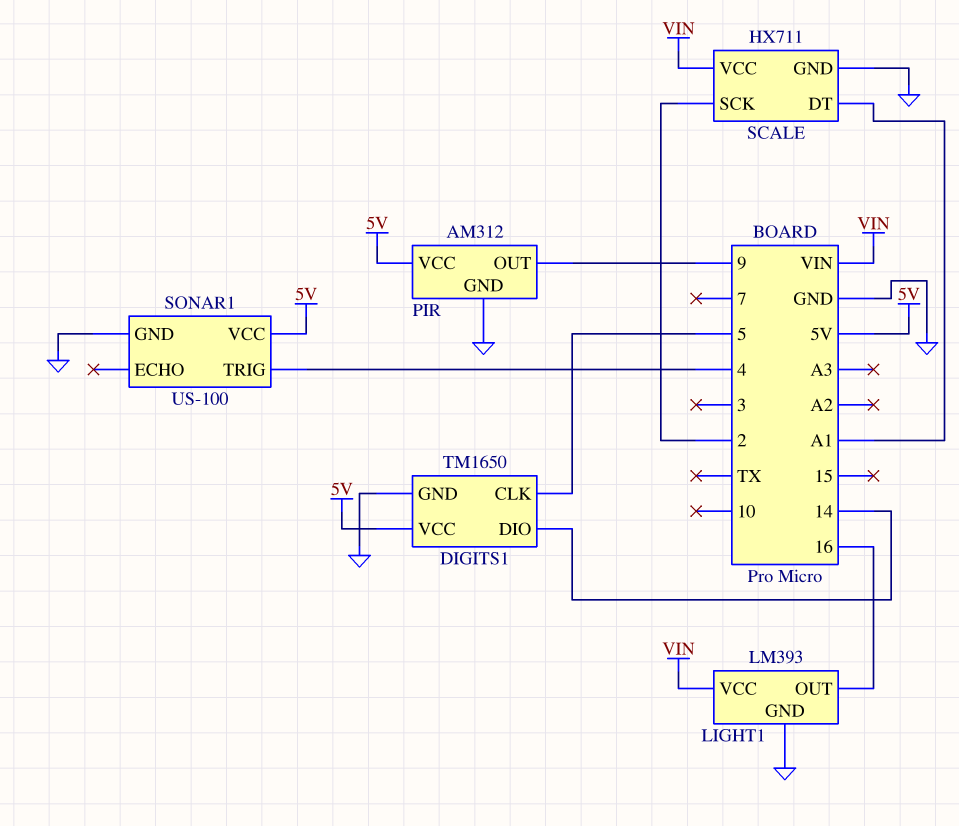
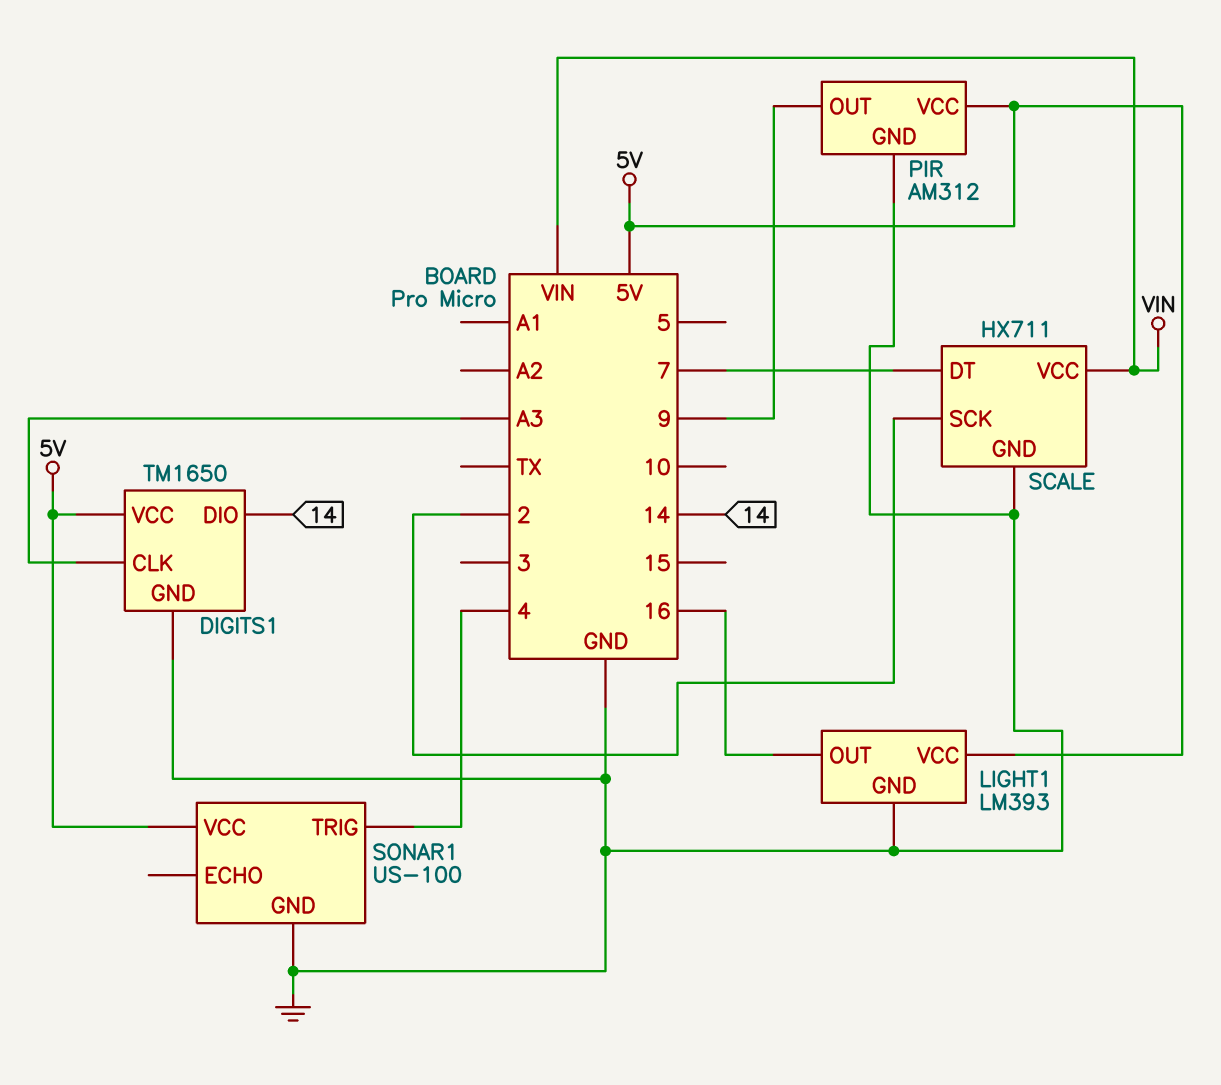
DIGITS1 pin CLK: 5 -> A3
LIGHT1 pin VCC: VIN -> 5V
SCALE pin DT: A1 -> 7

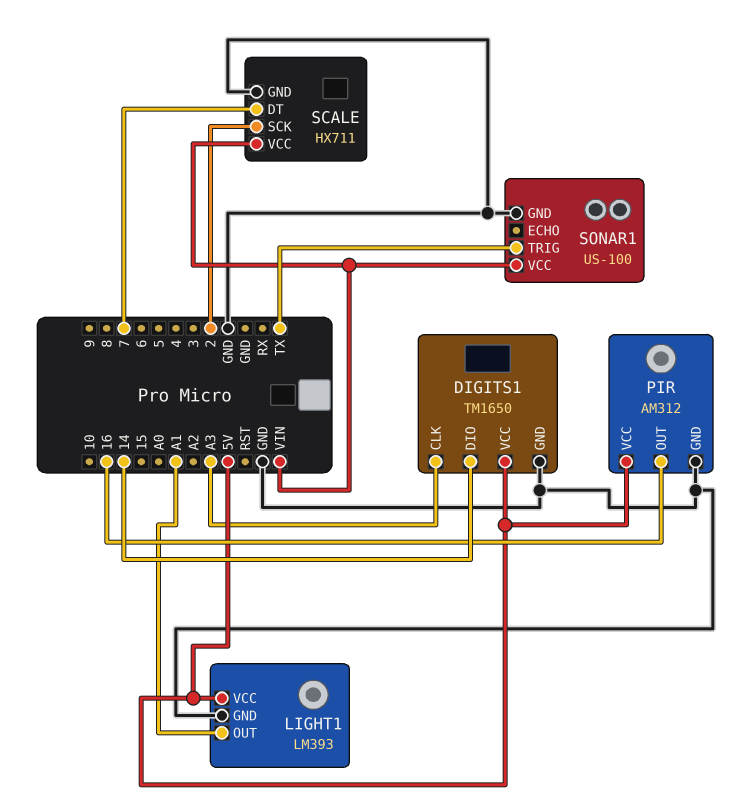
LIGHT1 pin OUT: 16 -> A1
PIR pin OUT: 9 -> 16
SONAR1 pin TRIG: 4 -> TX
SONAR1 pin VCC: 5V -> VIN

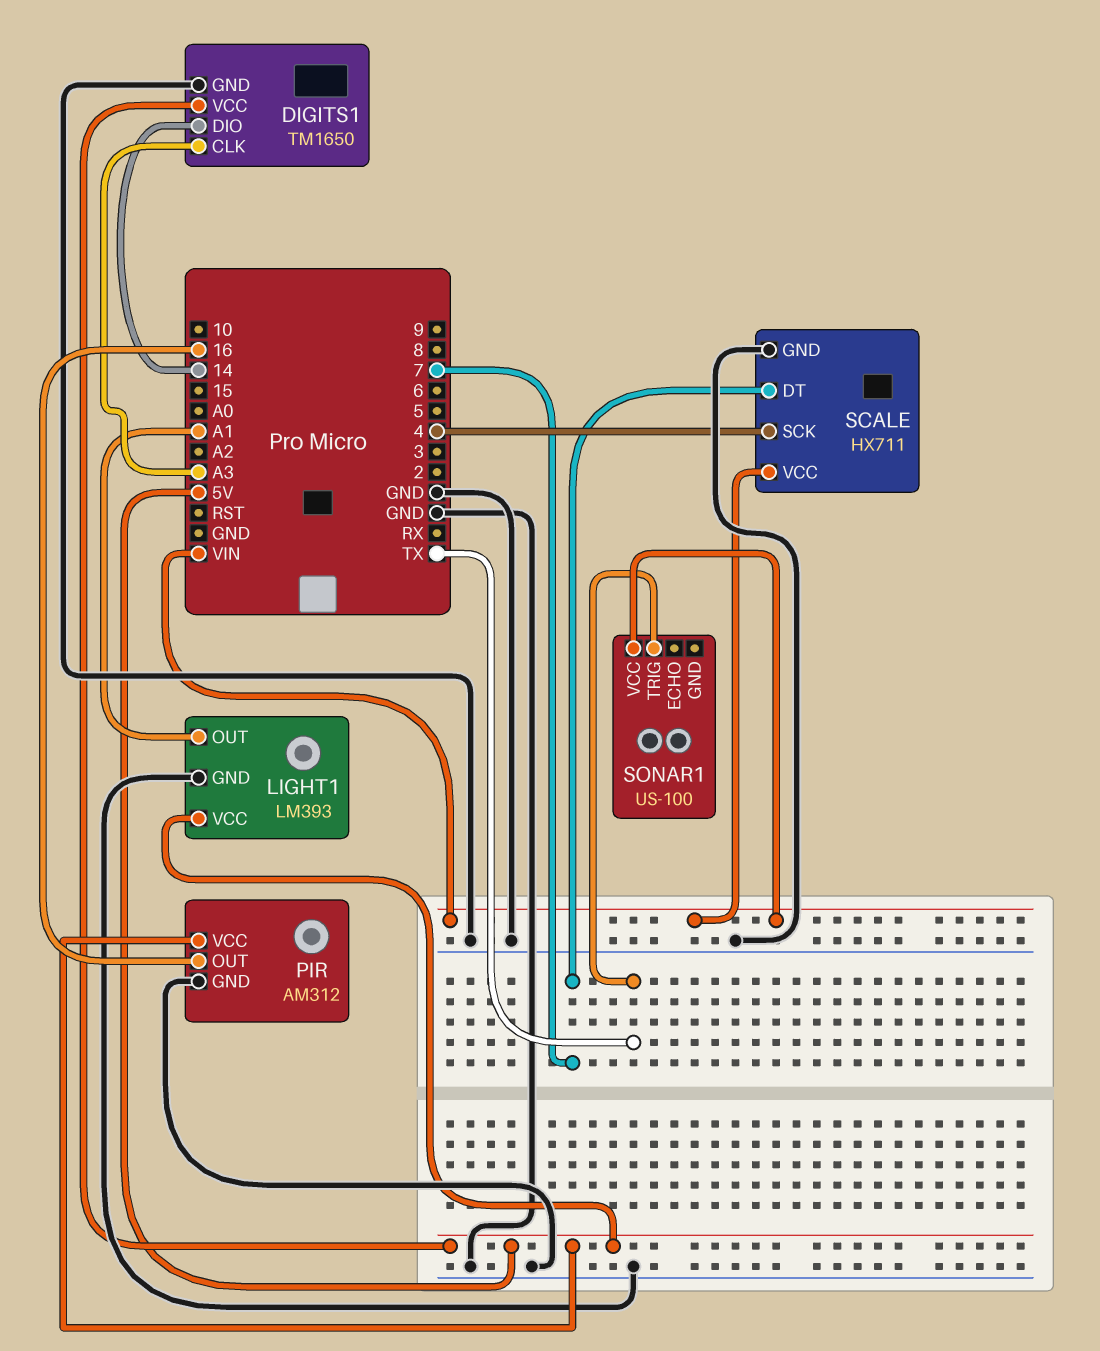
SCALE pin SCK: 2 -> 4
SONAR1 pin GND: GND -> none

